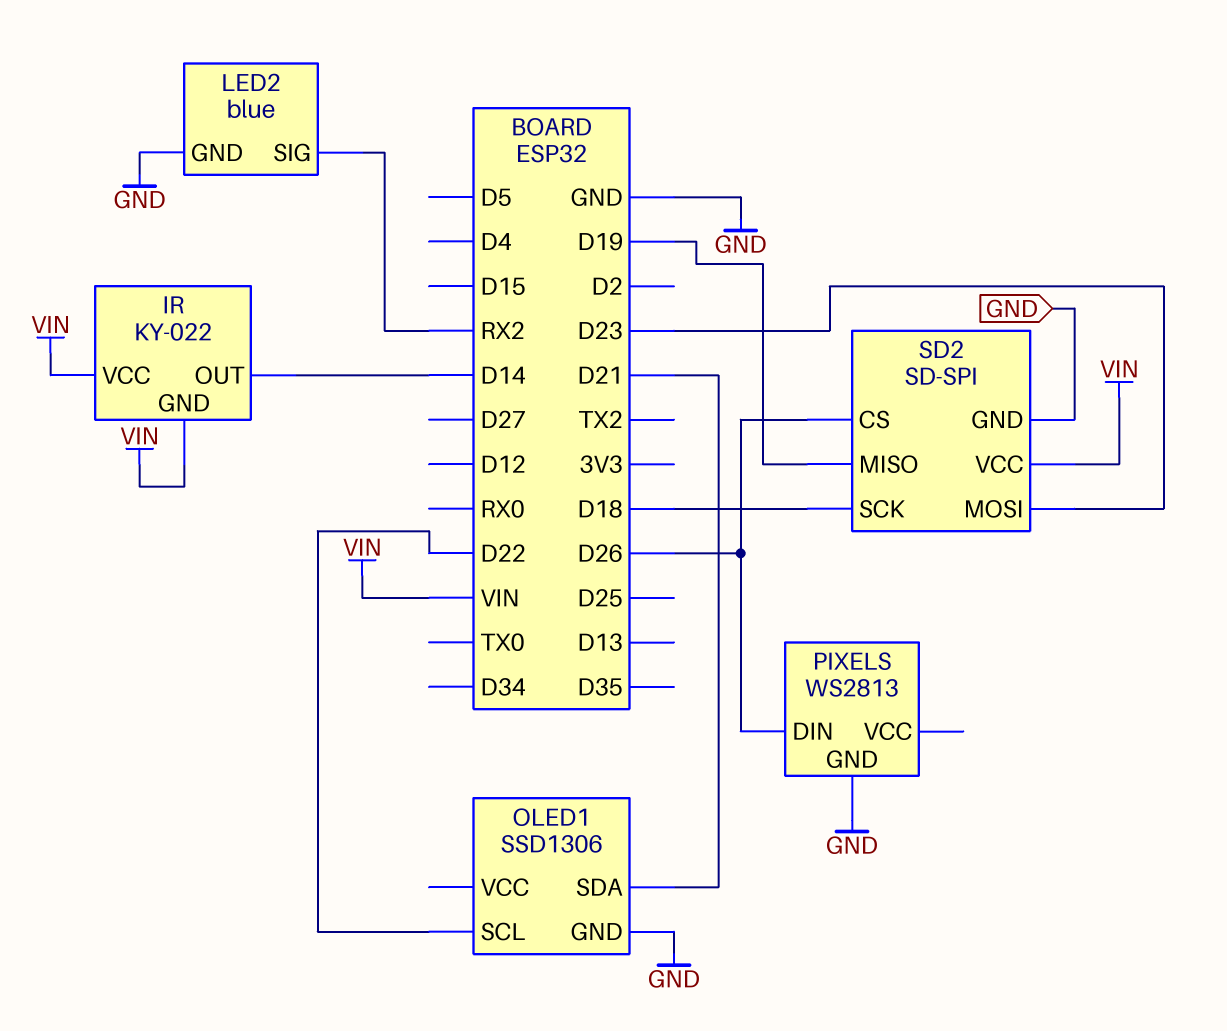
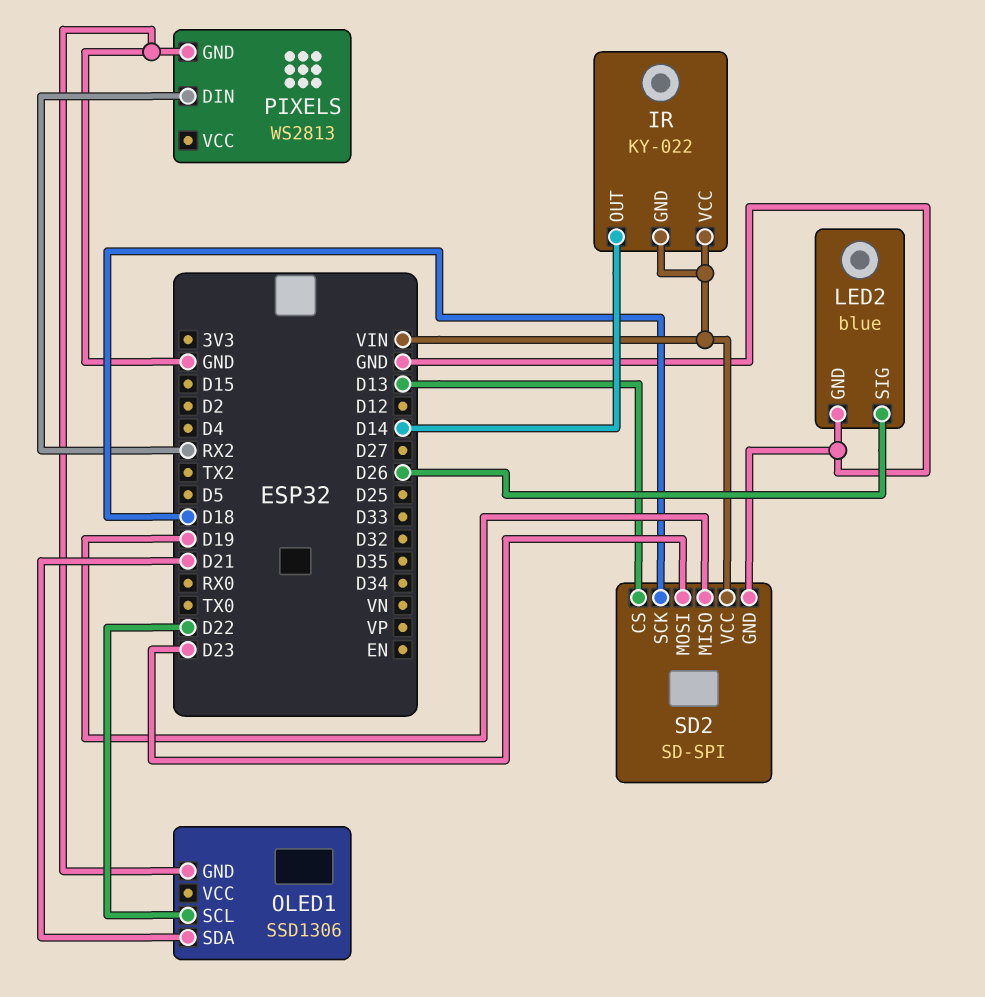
LED2 pin SIG: RX2 -> D26
PIXELS pin DIN: D26 -> RX2
SD2 pin CS: D26 -> D13

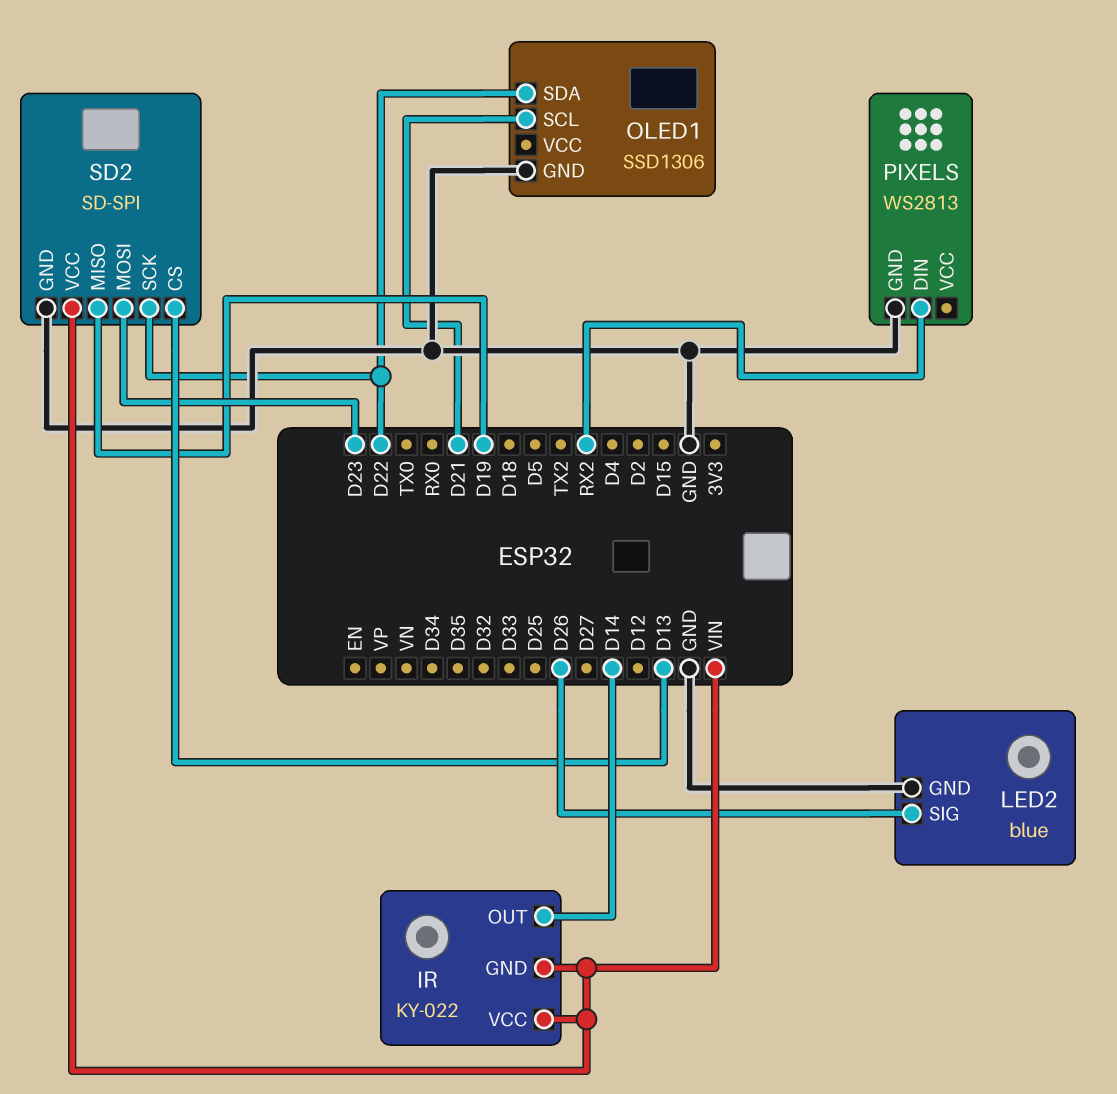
OLED1 pin SCL: D22 -> D21
OLED1 pin SDA: D21 -> D22
SD2 pin SCK: D18 -> D22

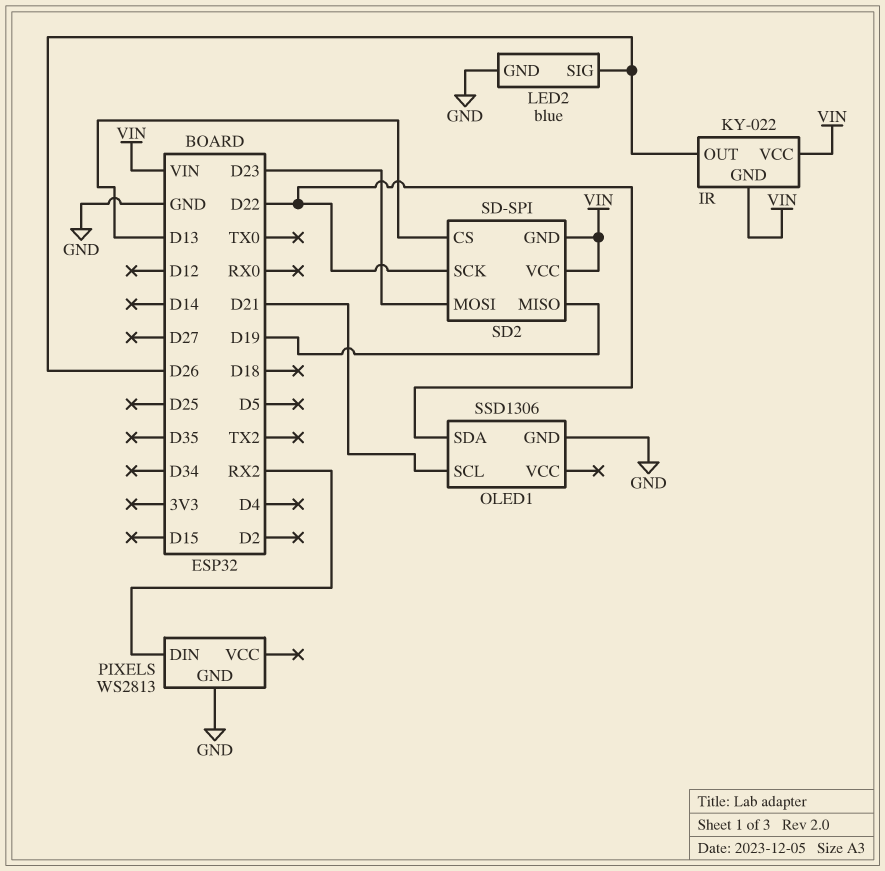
IR pin OUT: D14 -> D26
SD2 pin GND: GND -> VIN

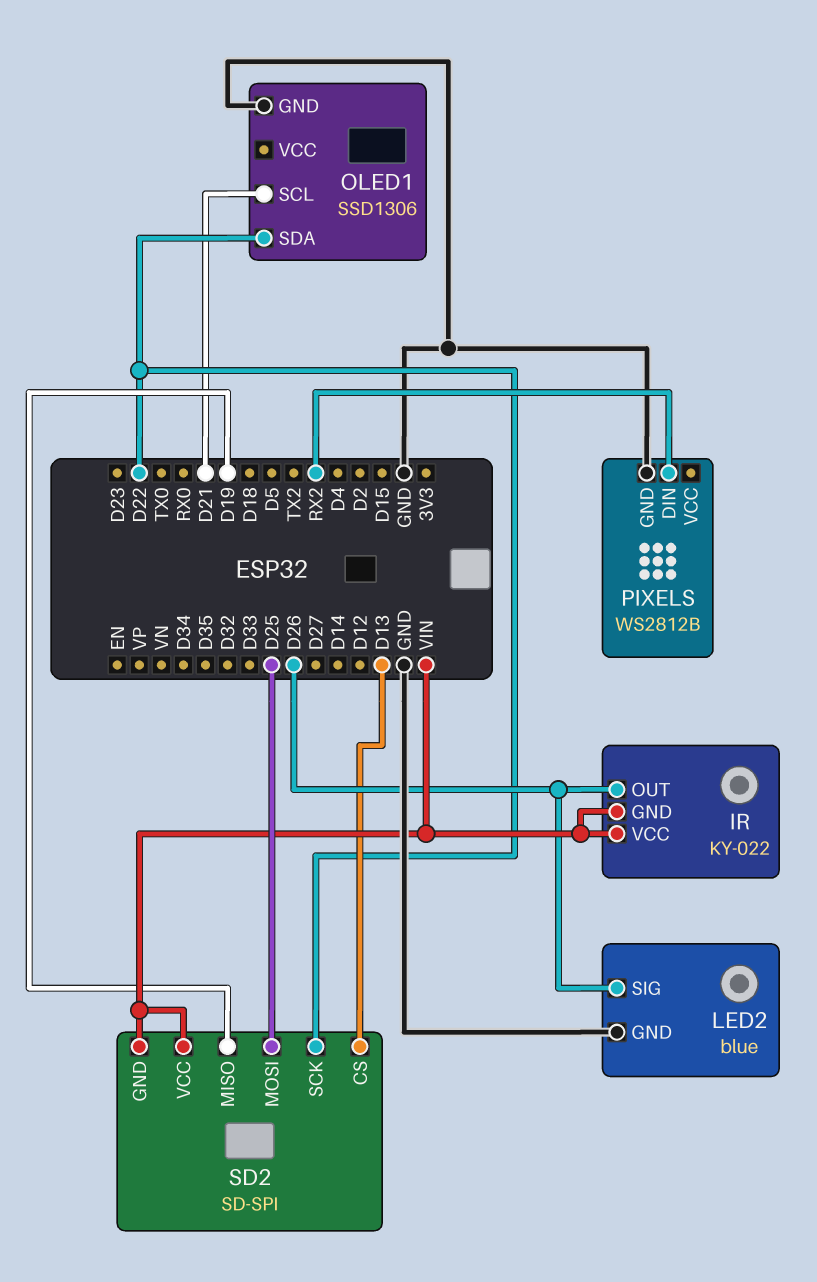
PIXELS: WS2813 -> WS2812B
SD2 pin MOSI: D23 -> D25

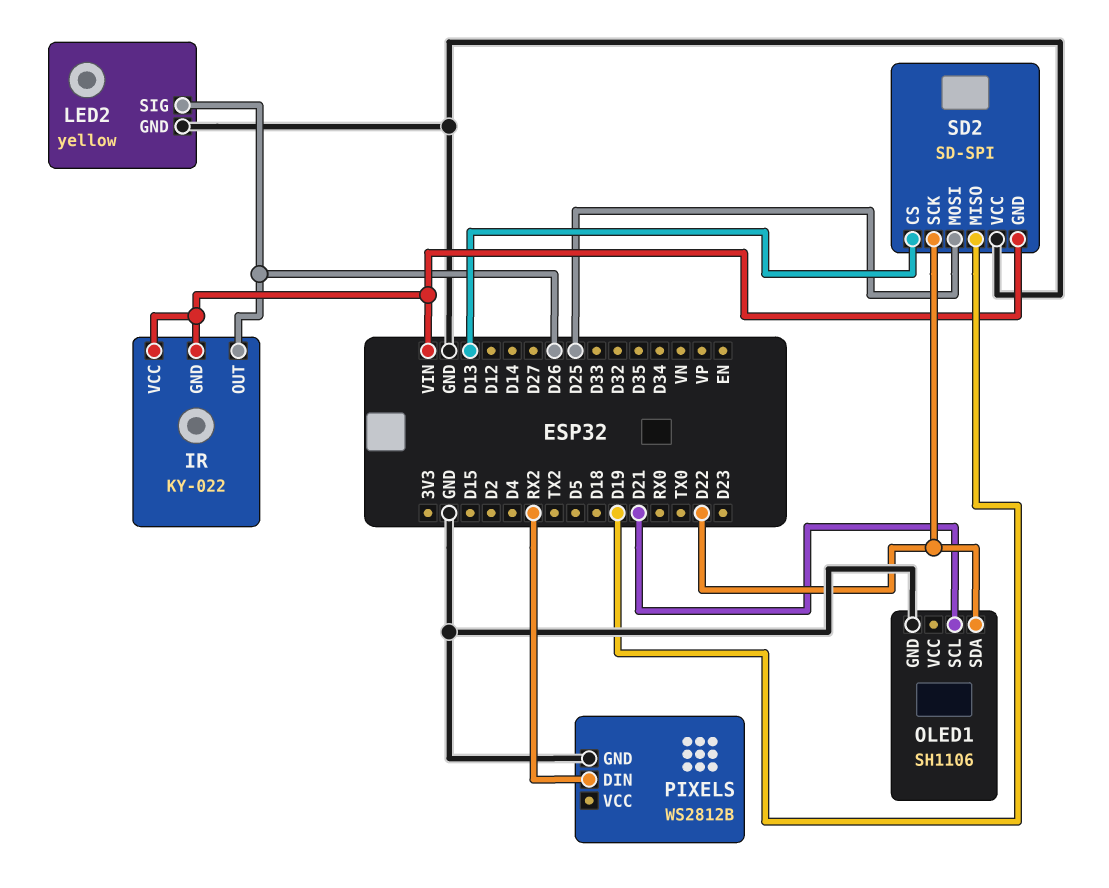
LED2: blue -> yellow
OLED1: SSD1306 -> SH1106
SD2 pin VCC: VIN -> GND

